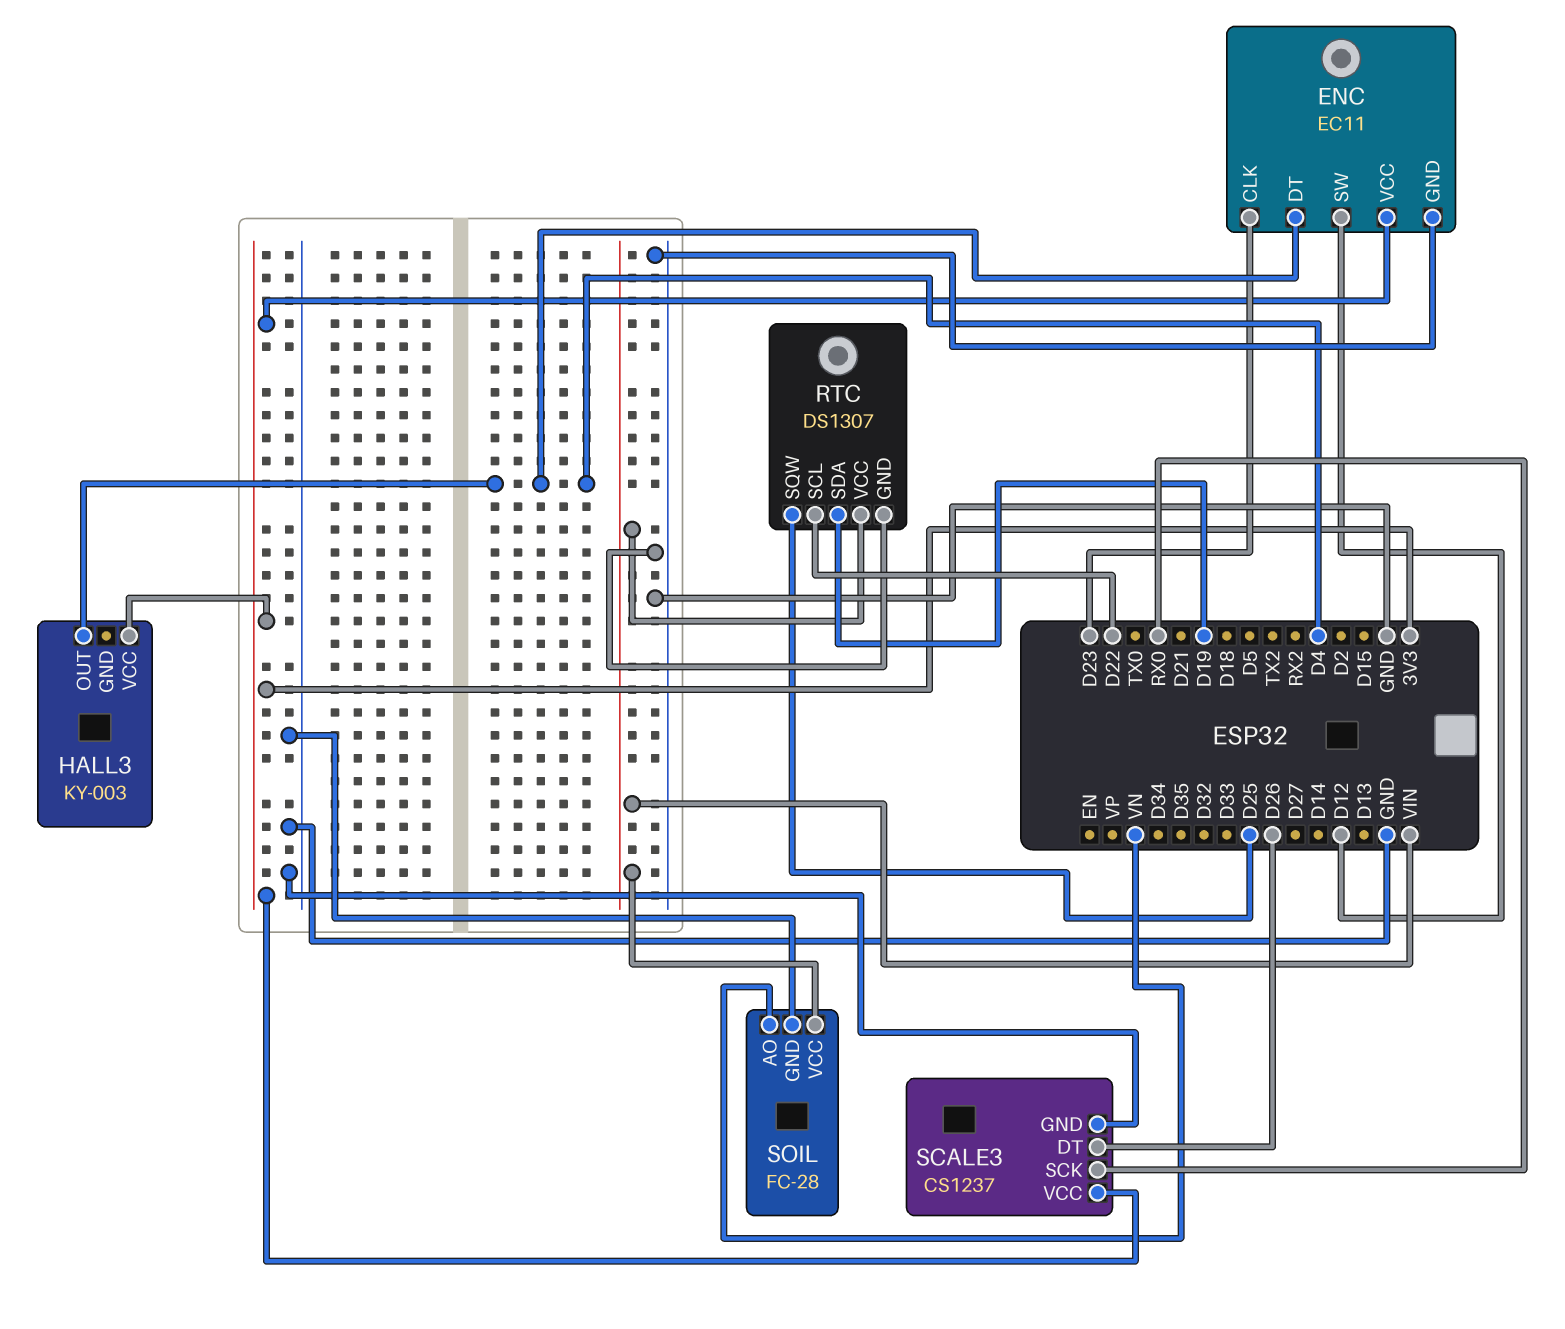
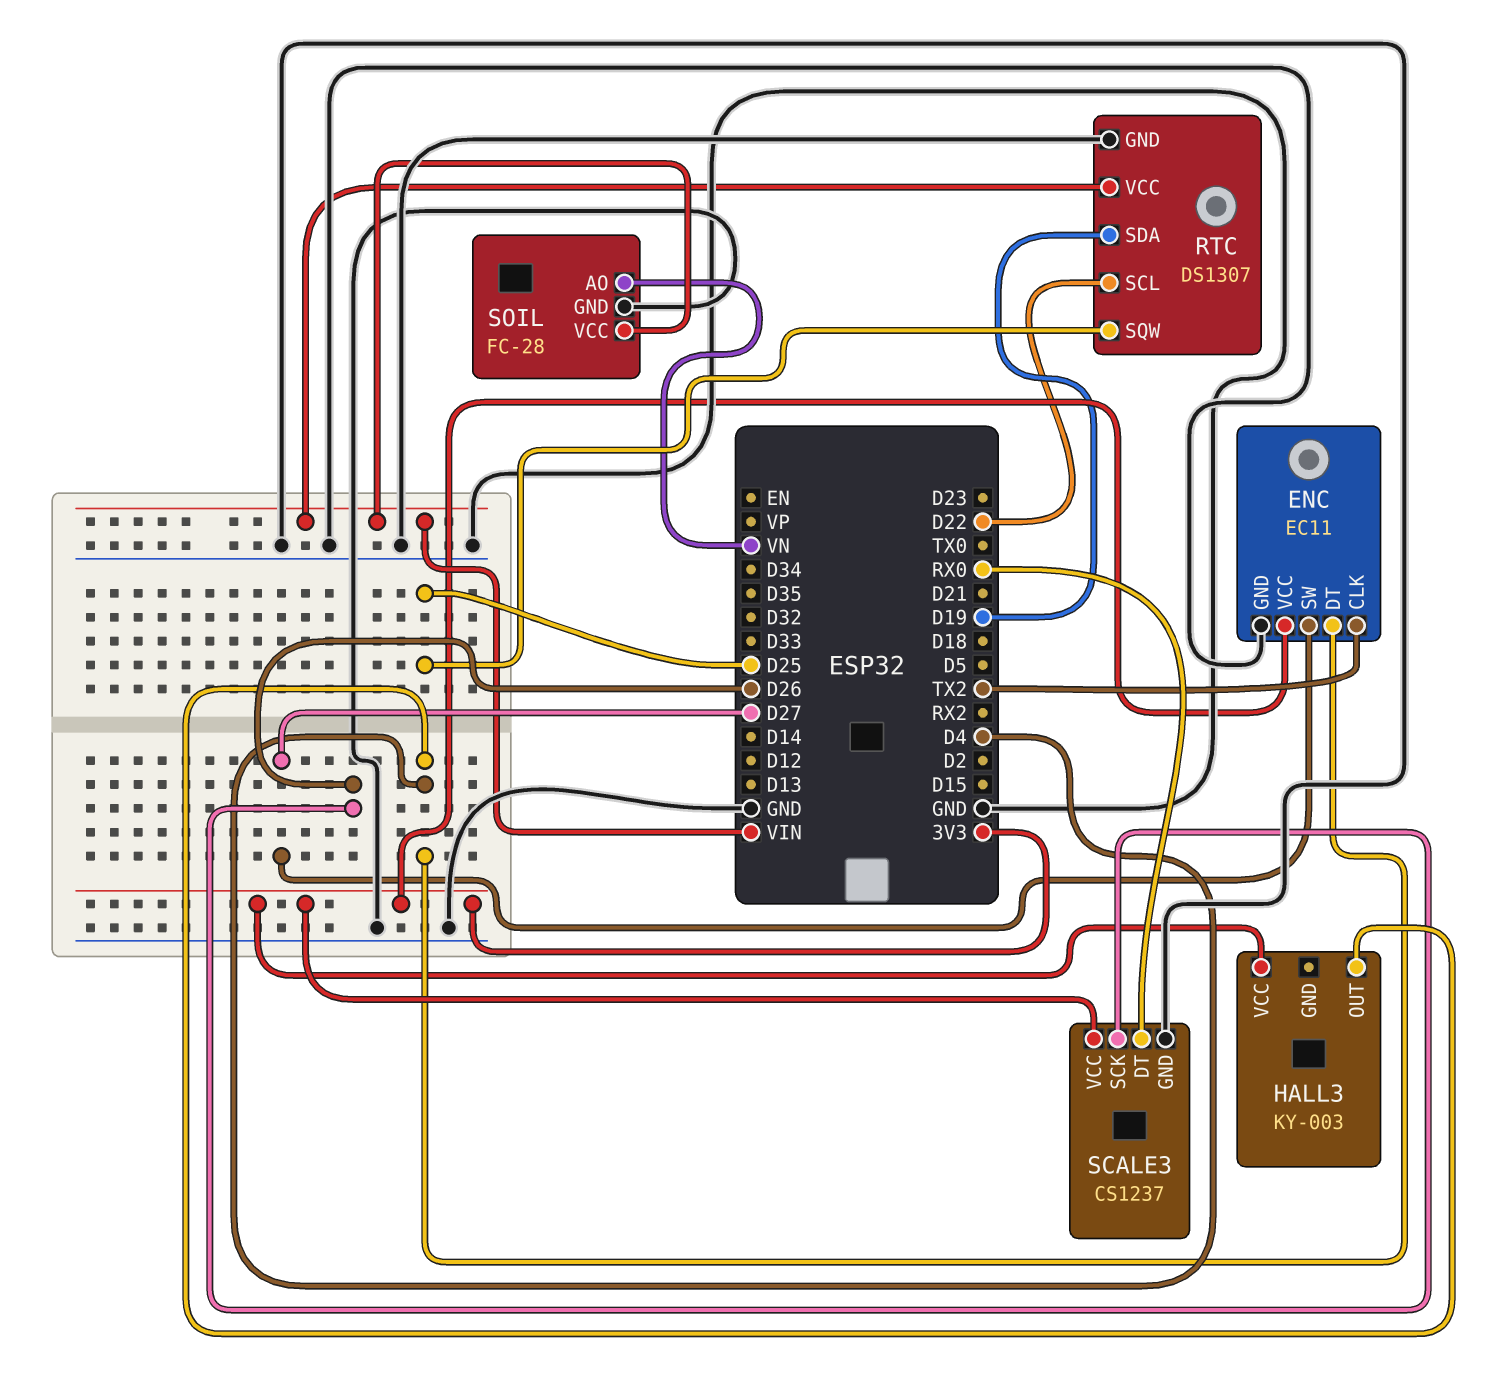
ENC pin CLK: D23 -> TX2
ENC pin SW: D12 -> D27
SCALE3 pin DT: D26 -> RX0
SCALE3 pin SCK: RX0 -> D26

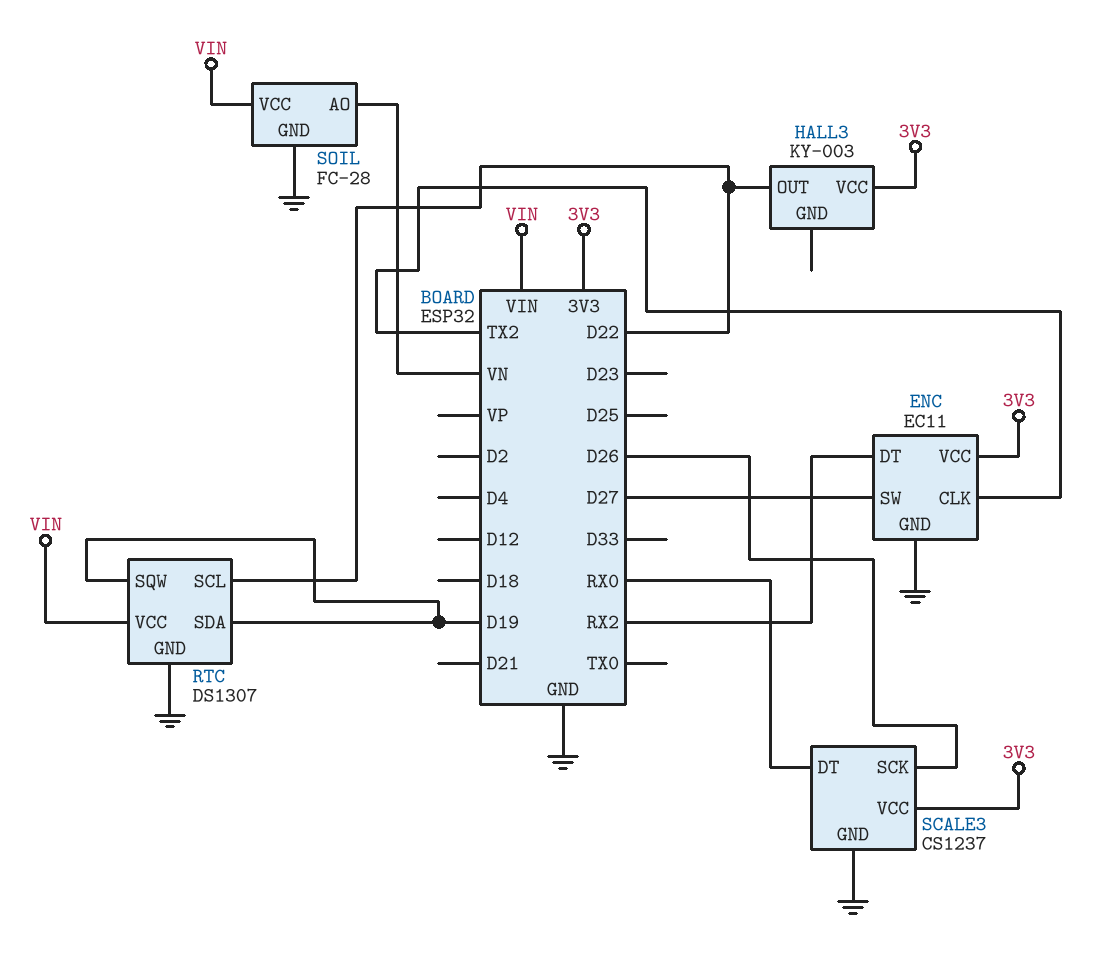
ENC pin DT: D4 -> RX2
HALL3 pin OUT: D4 -> D22
RTC pin SQW: D25 -> D19

